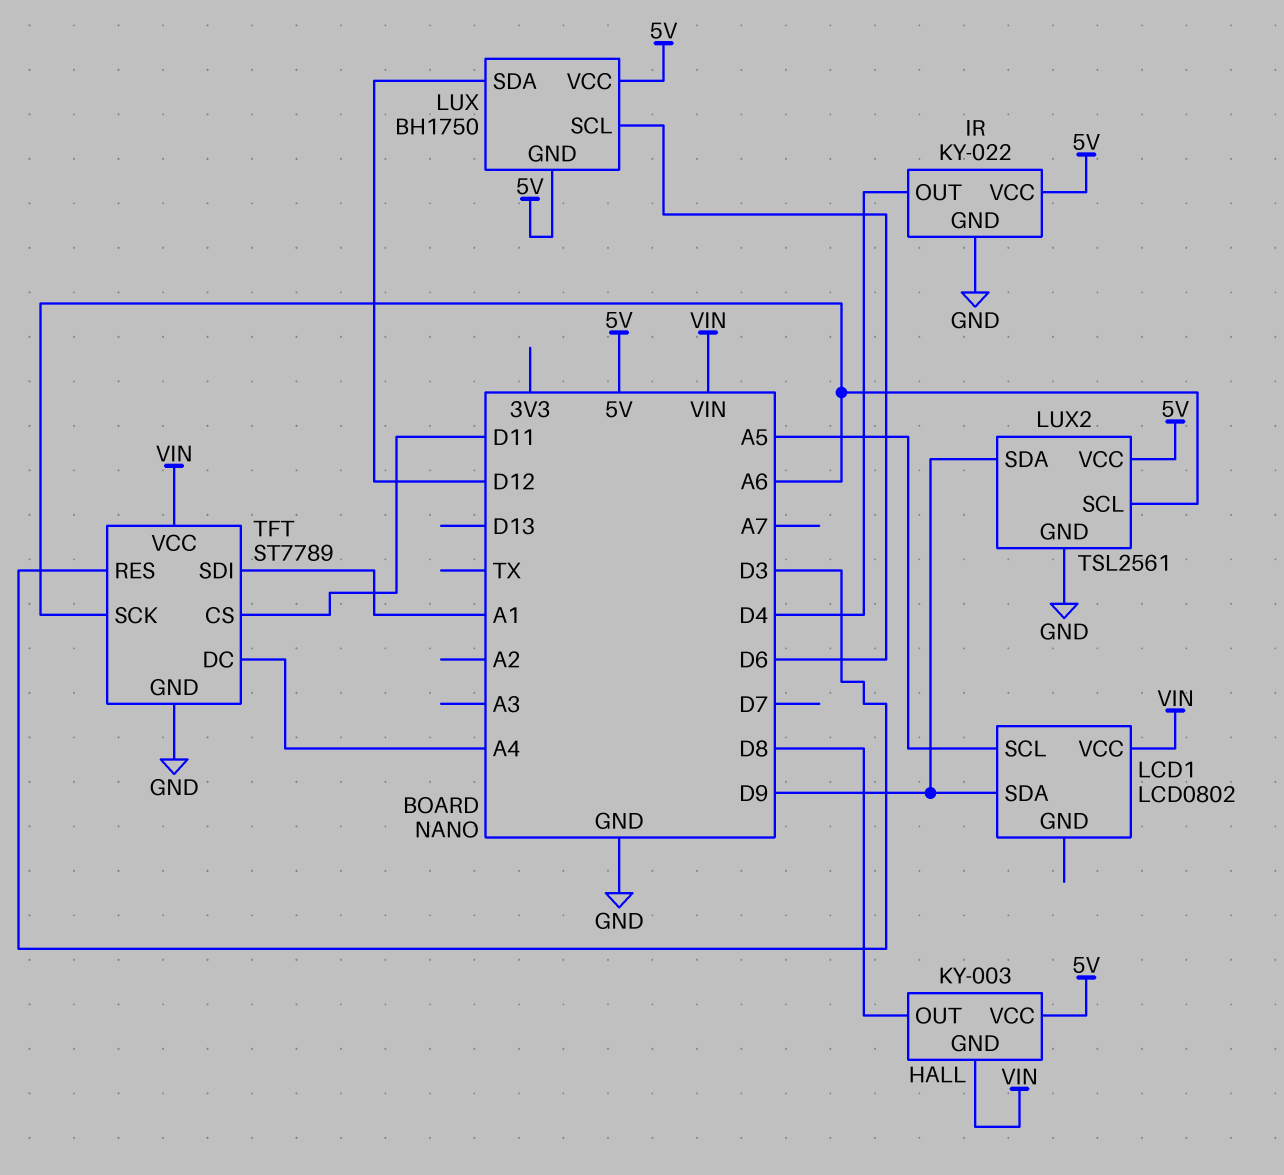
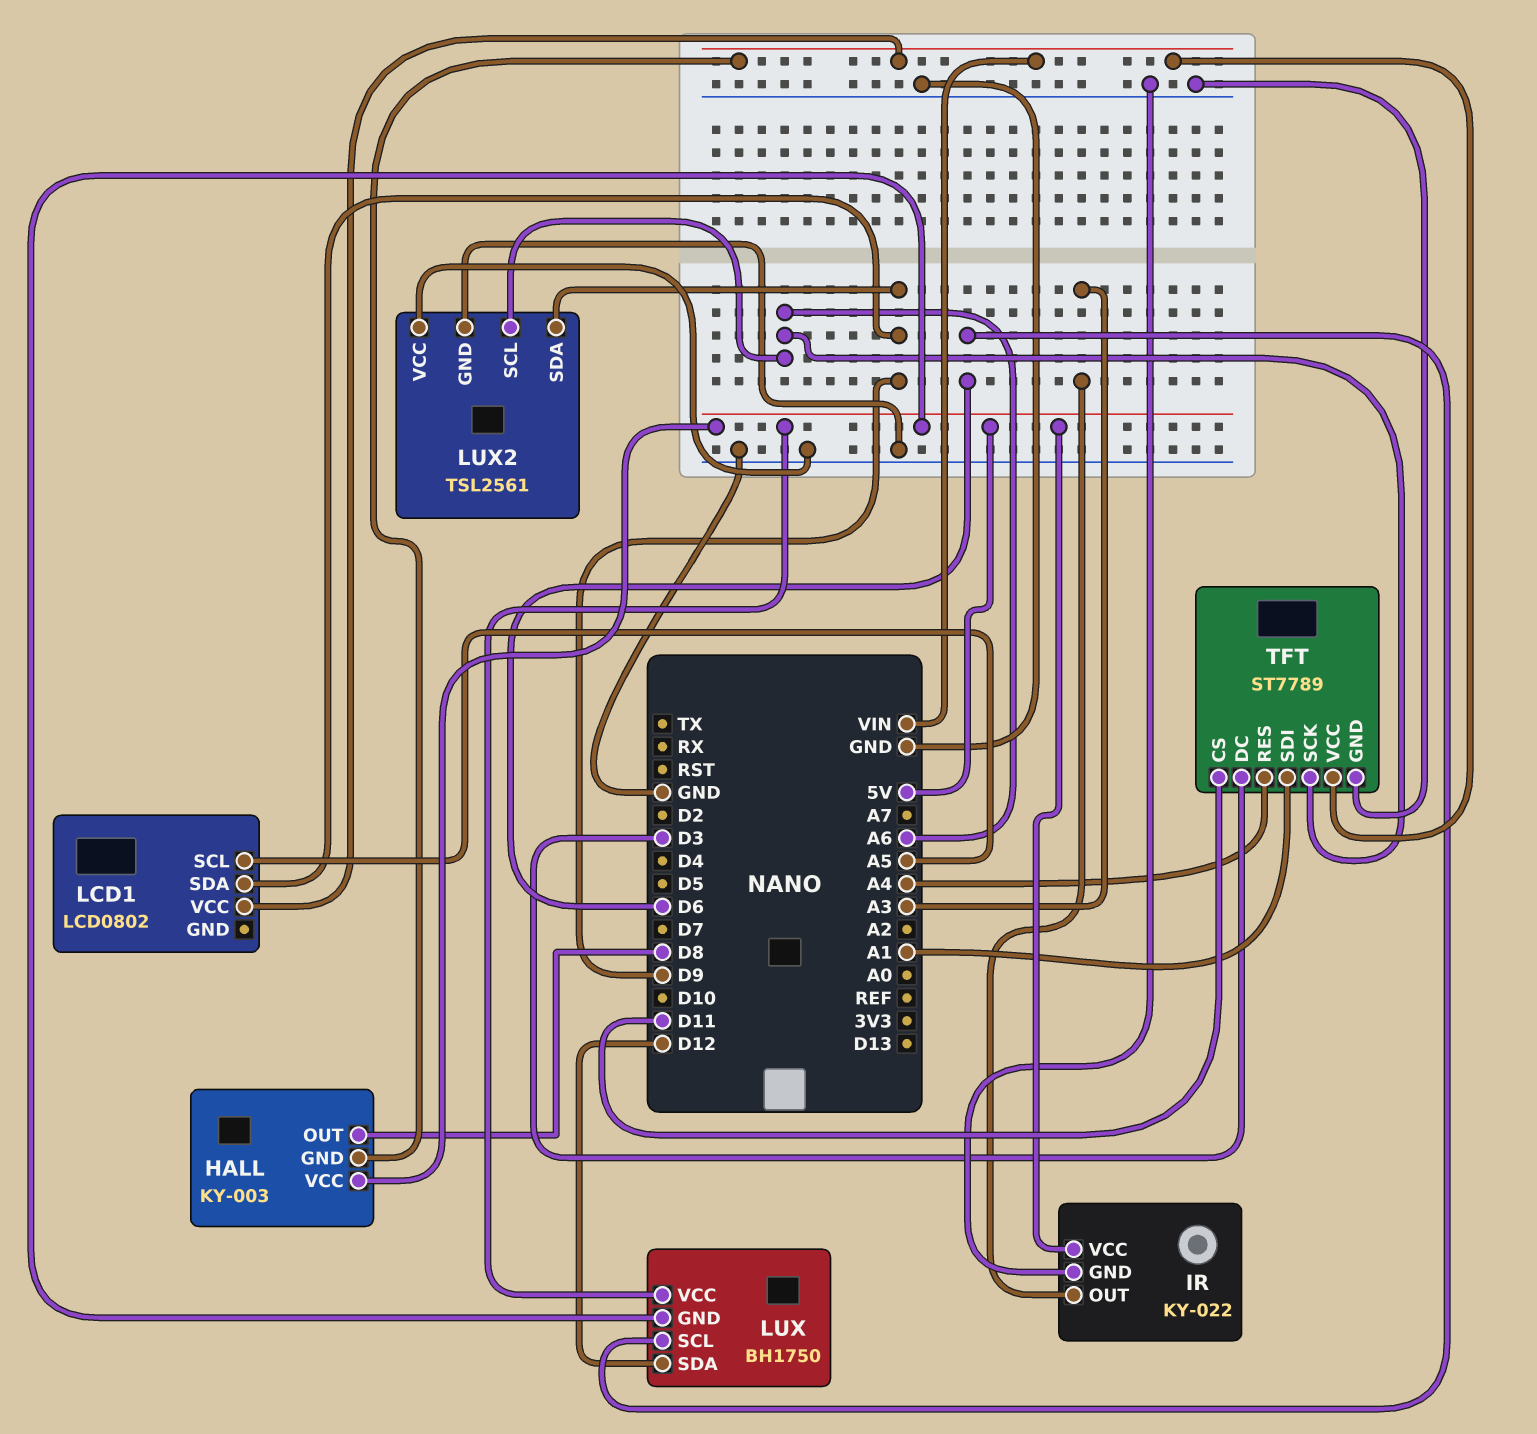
IR pin OUT: D4 -> A3
LUX2 pin VCC: 5V -> GND
TFT pin DC: A4 -> D3
TFT pin RES: D3 -> A4

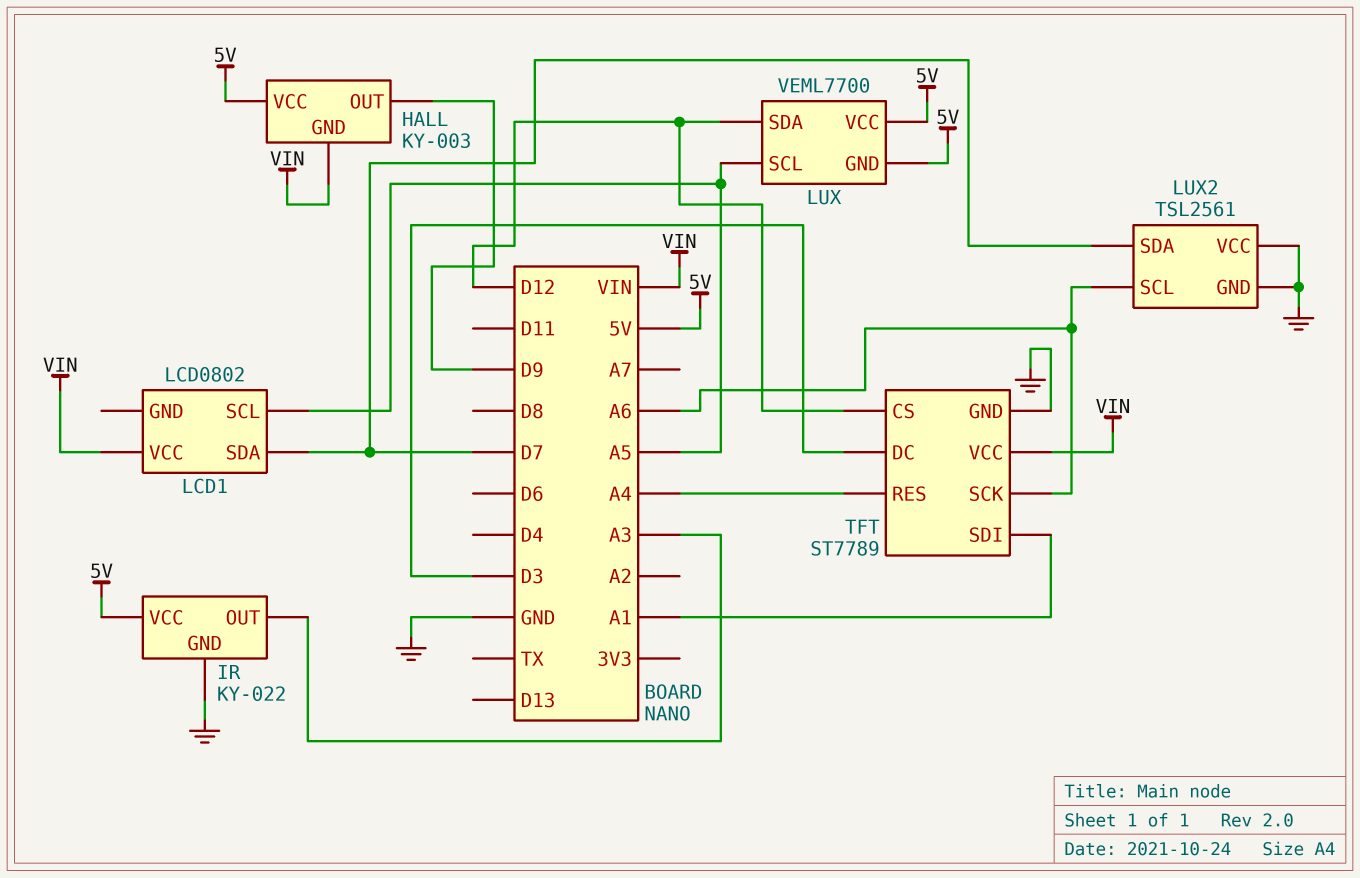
HALL pin OUT: D8 -> D9
LCD1 pin SDA: D9 -> D7
LUX: BH1750 -> VEML7700
LUX pin SCL: D6 -> A5
LUX2 pin SDA: D9 -> D7
TFT pin CS: D11 -> D12

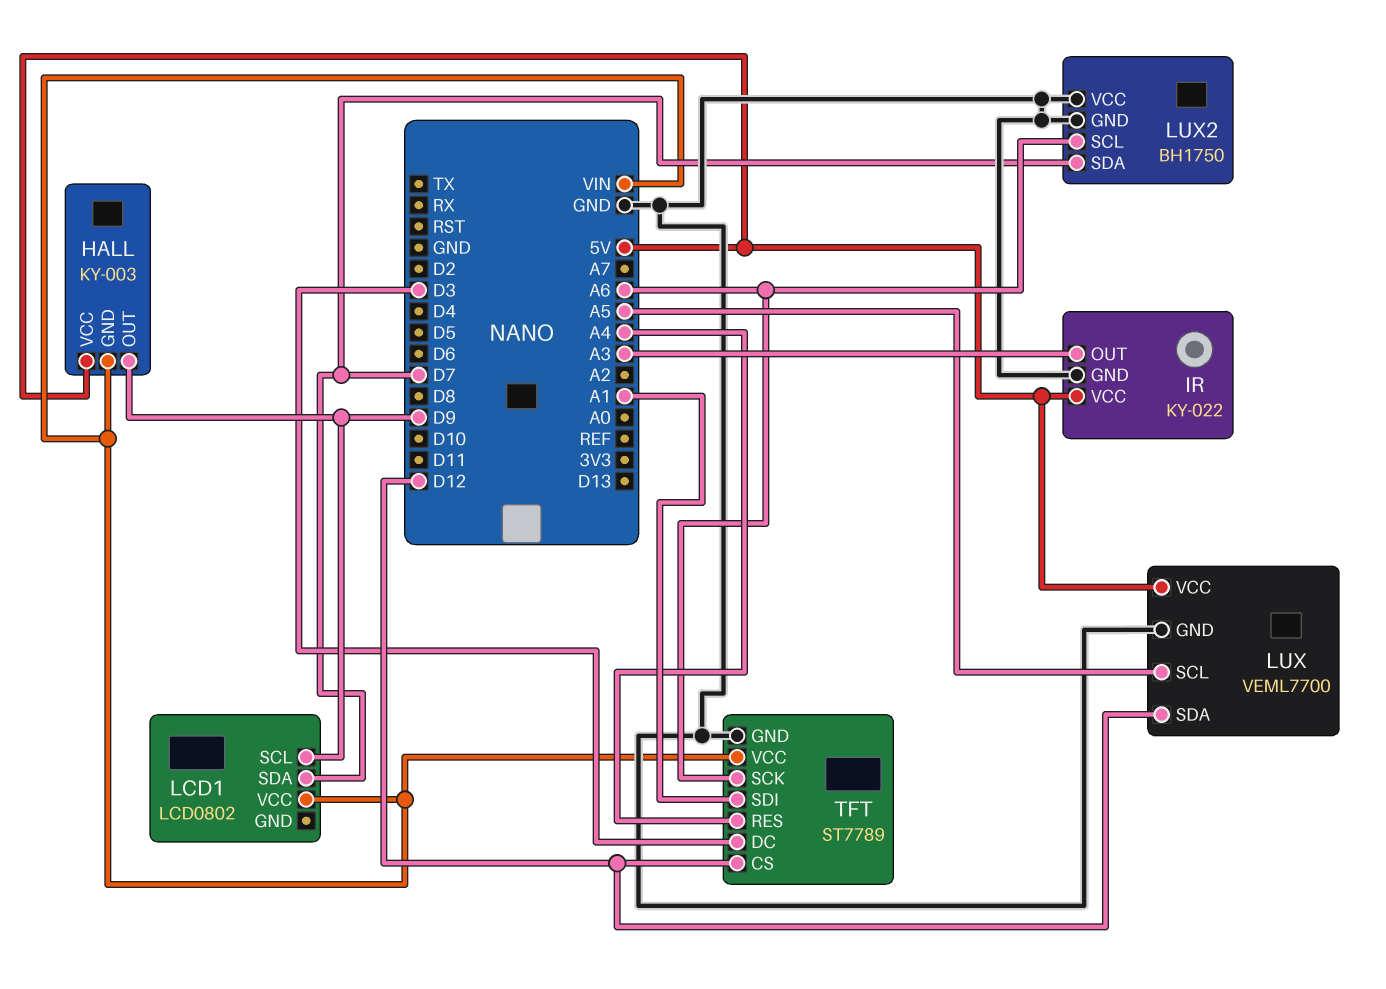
LCD1 pin SCL: A5 -> D9
LUX pin GND: 5V -> GND
LUX2: TSL2561 -> BH1750

